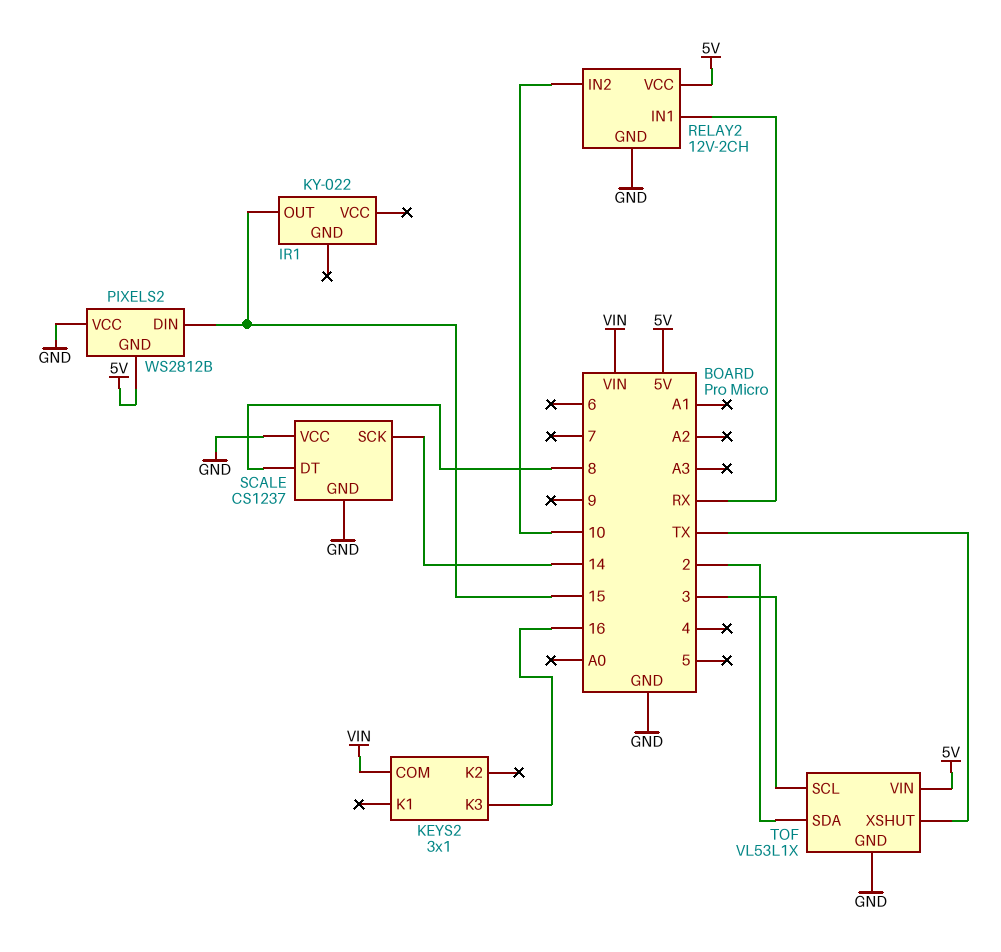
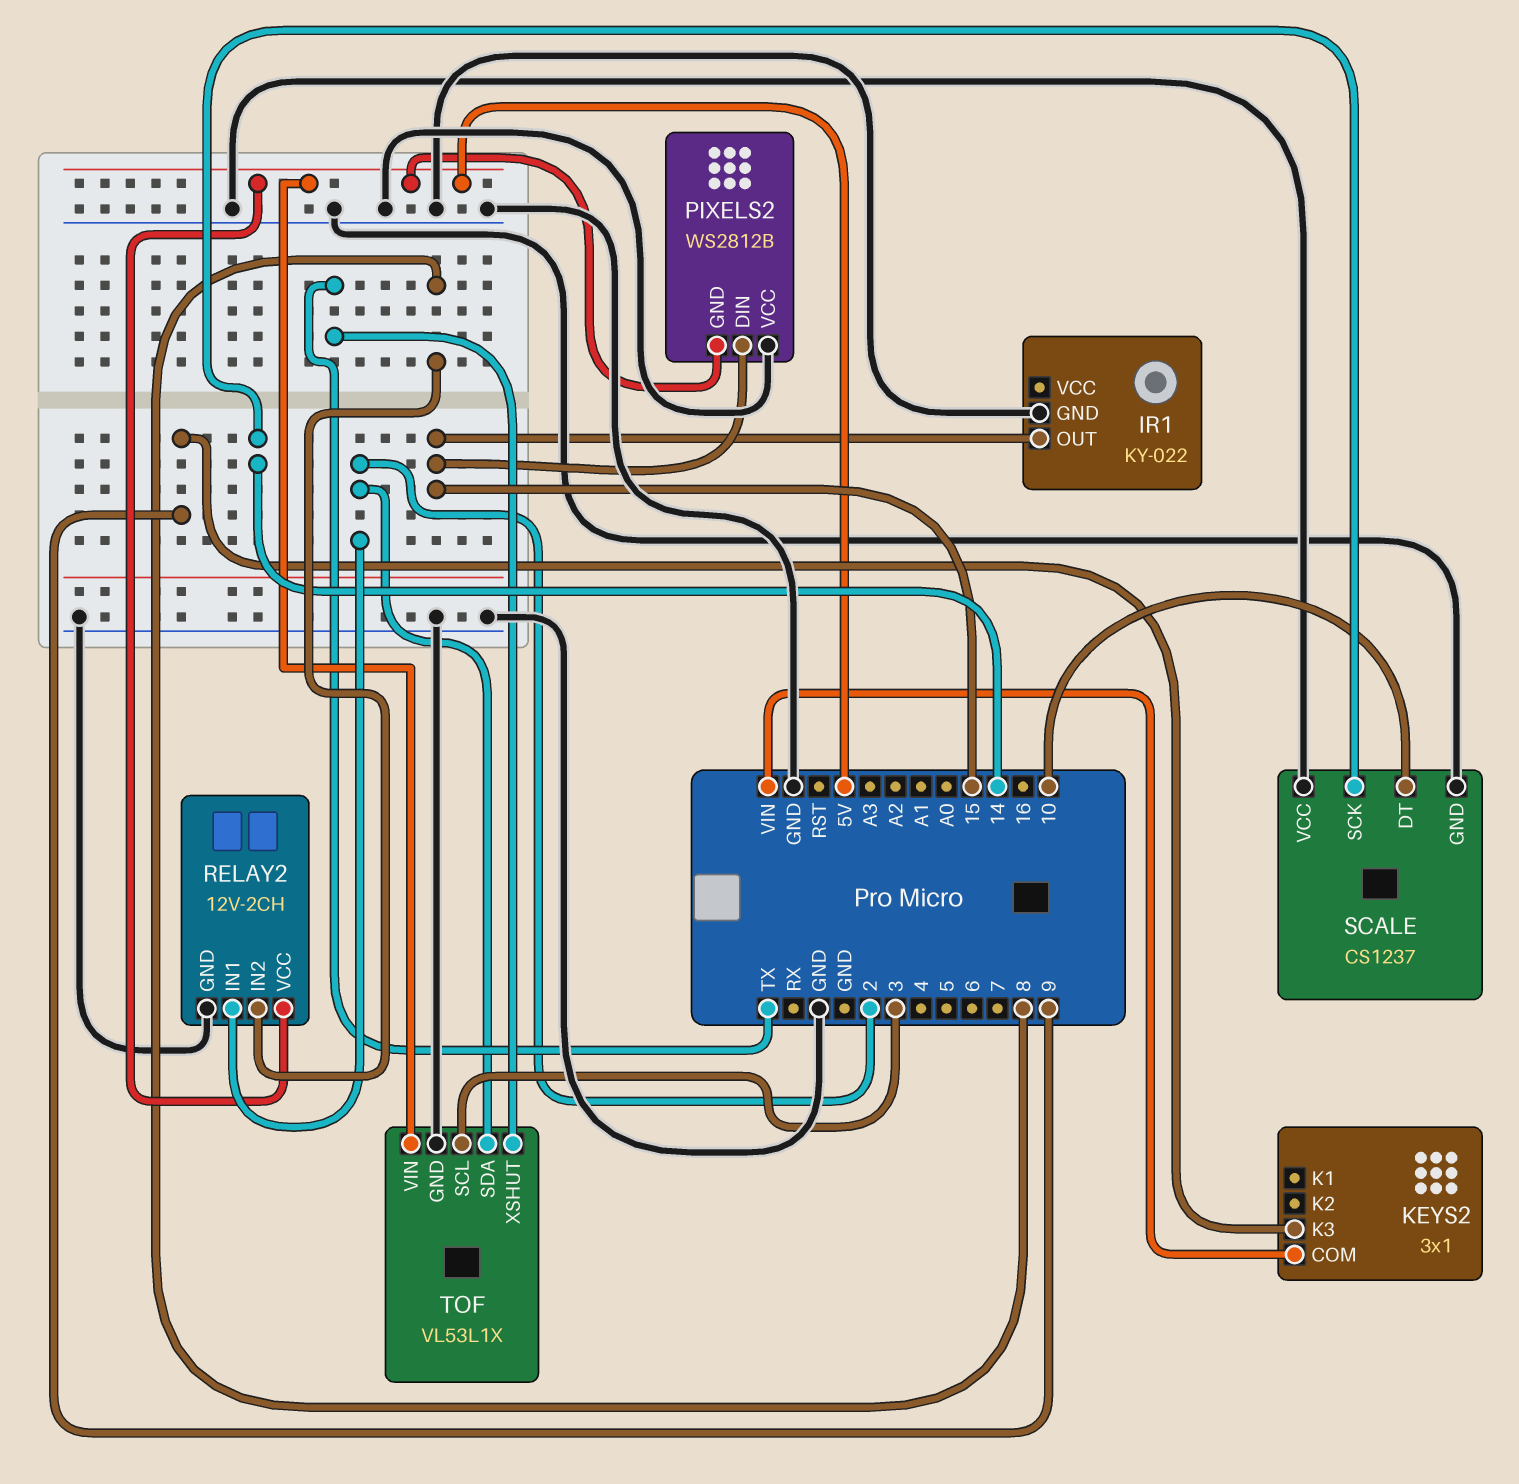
IR1 pin GND: none -> GND
KEYS2 pin K3: 16 -> 9
RELAY2 pin IN1: RX -> 2
RELAY2 pin IN2: 10 -> 8
SCALE pin DT: 8 -> 10

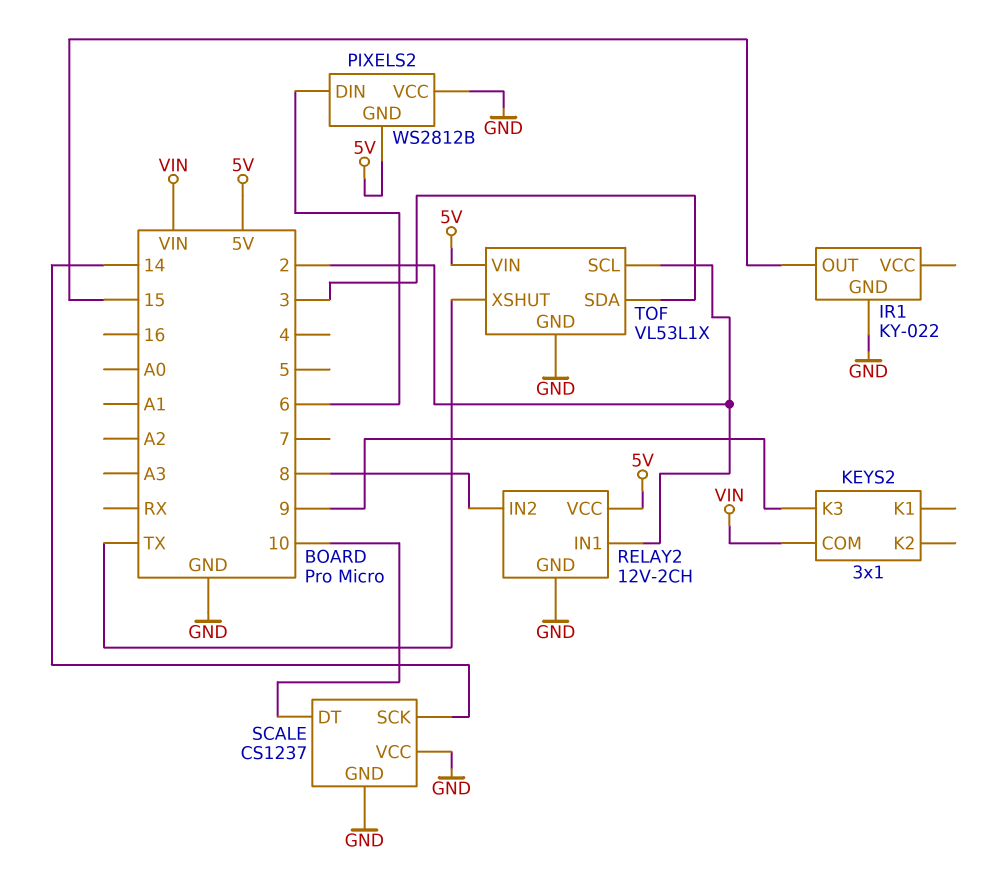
PIXELS2 pin DIN: 15 -> 6
TOF pin SCL: 3 -> 2
TOF pin SDA: 2 -> 3

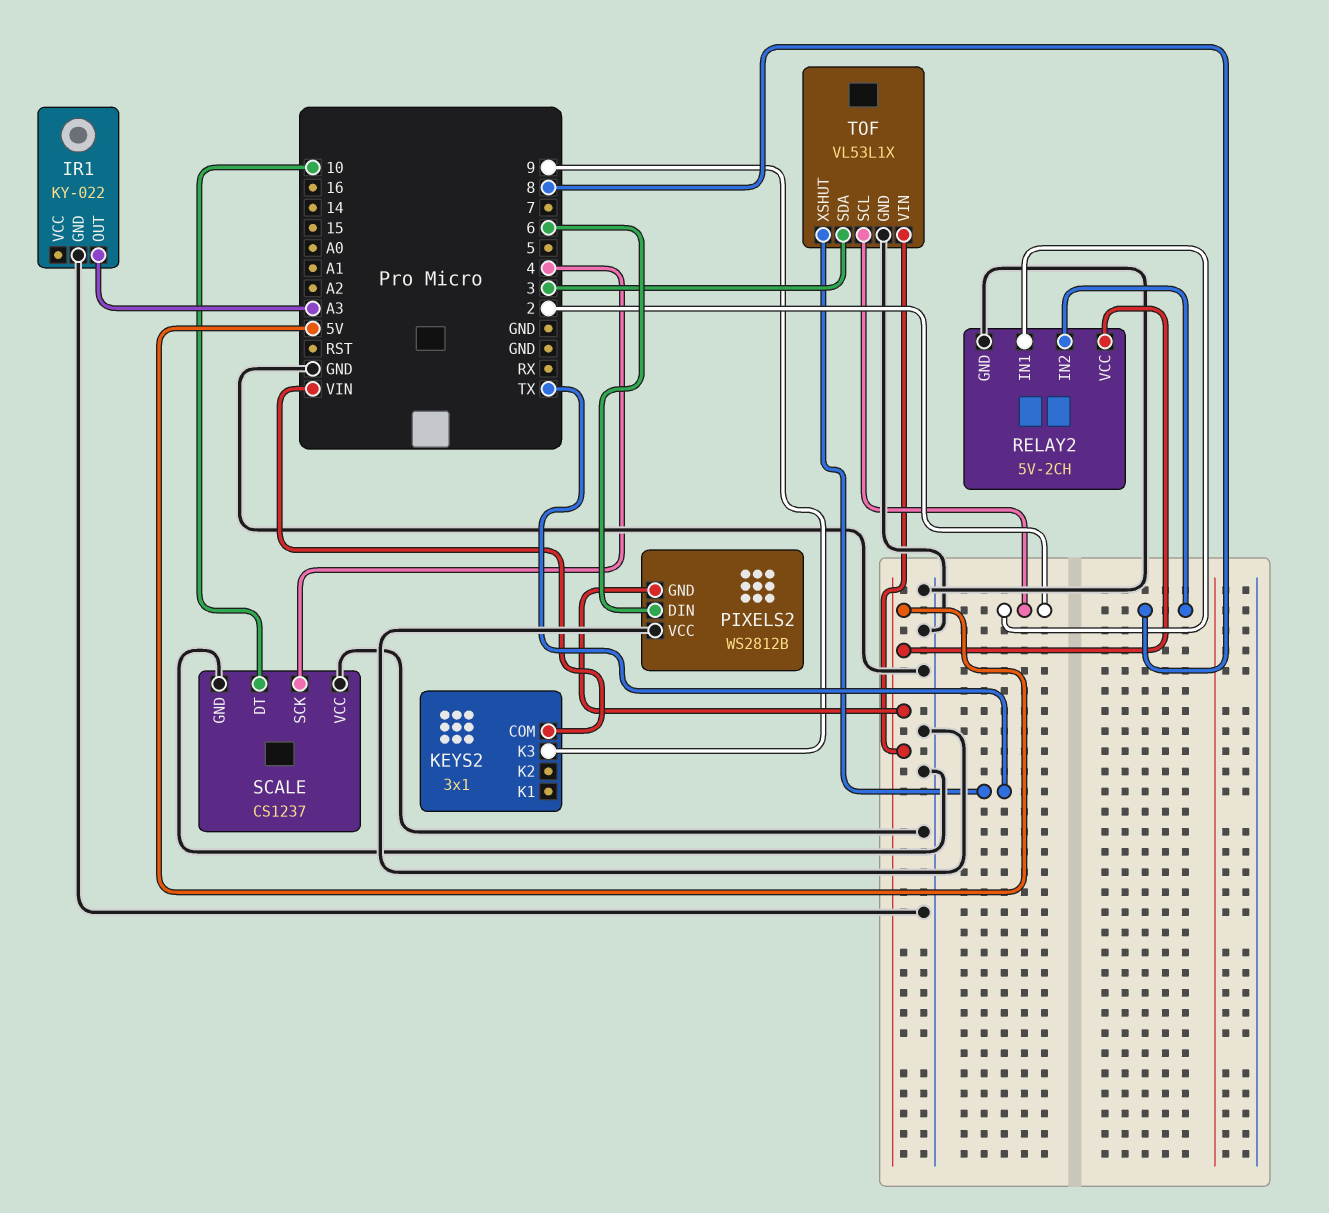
IR1 pin OUT: 15 -> A3
RELAY2: 12V-2CH -> 5V-2CH
SCALE pin SCK: 14 -> 4

